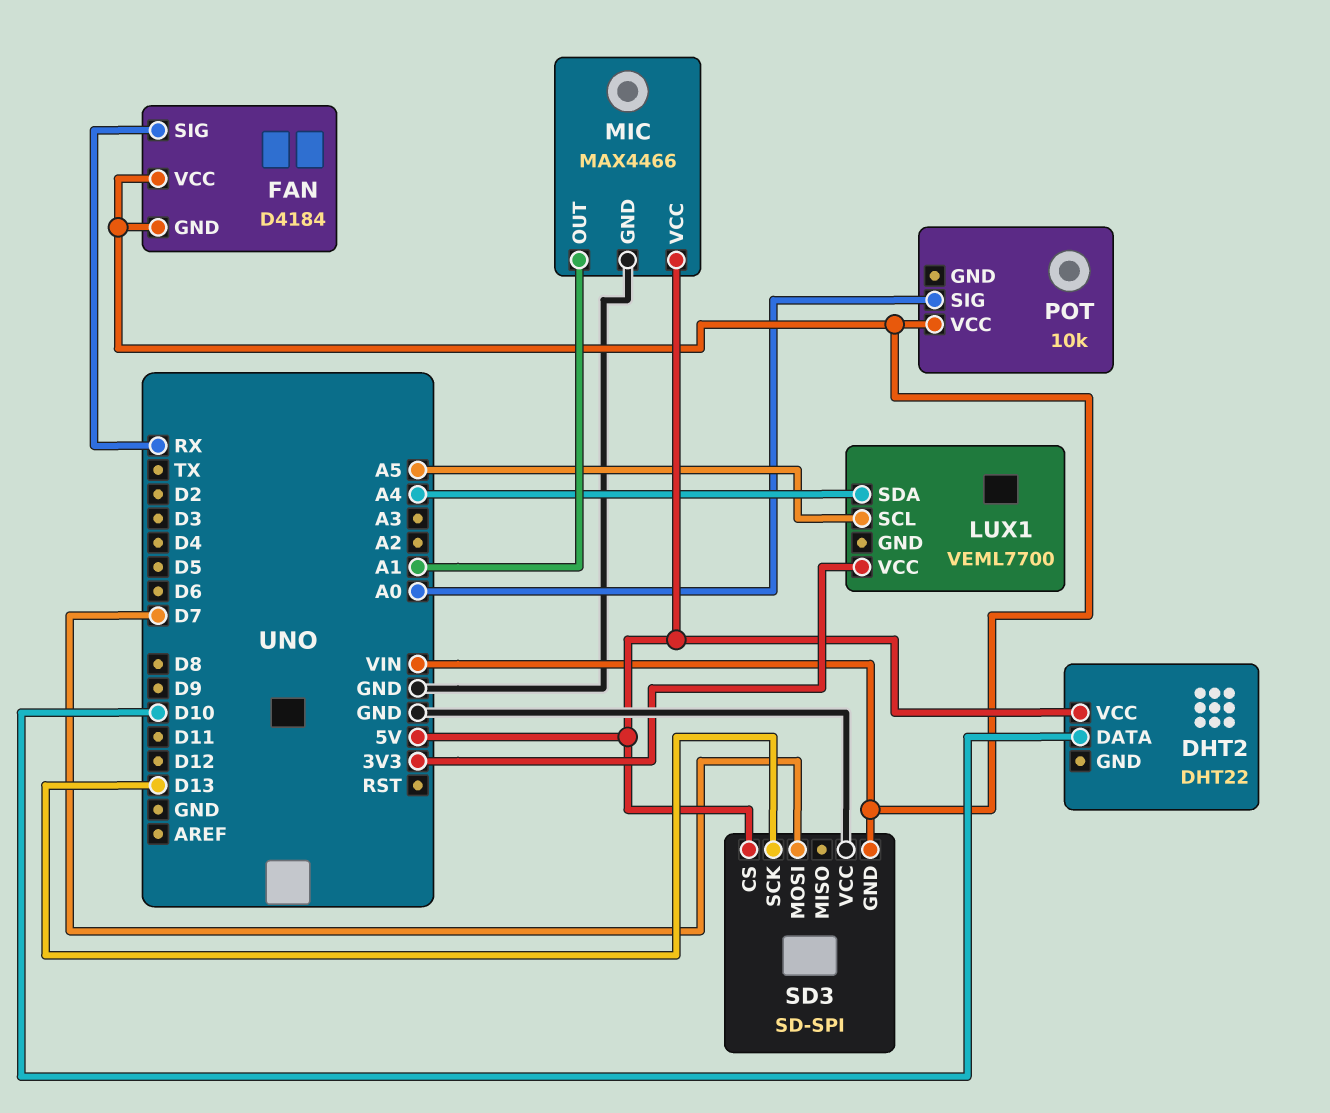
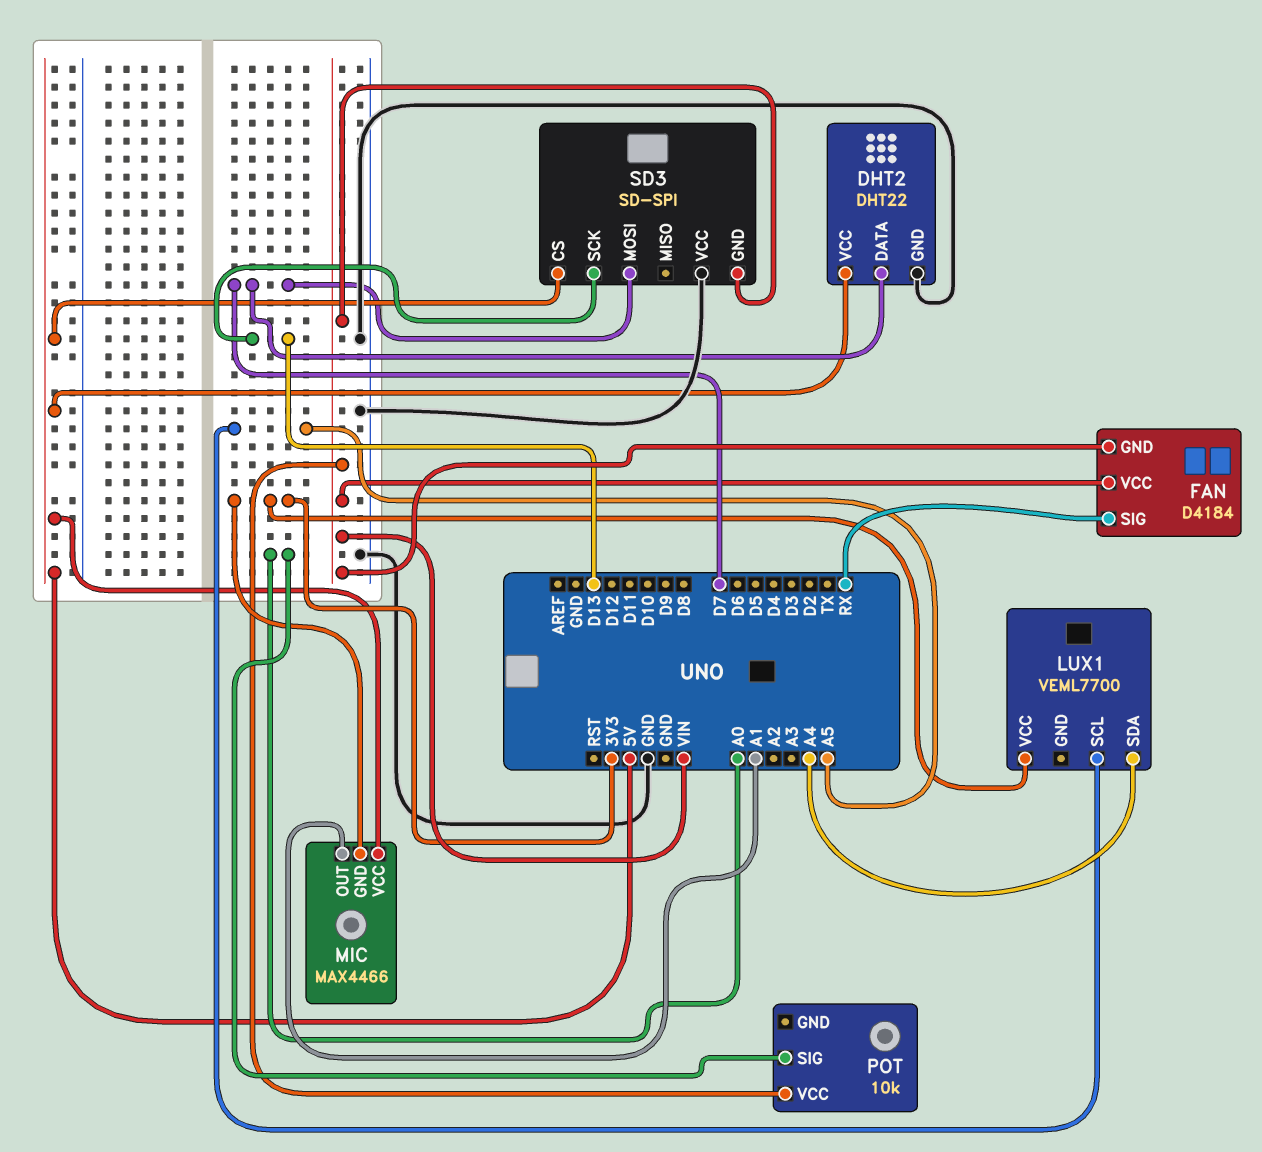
DHT2 pin DATA: D10 -> D7
DHT2 pin GND: none -> GND
MIC pin GND: GND -> 3V3

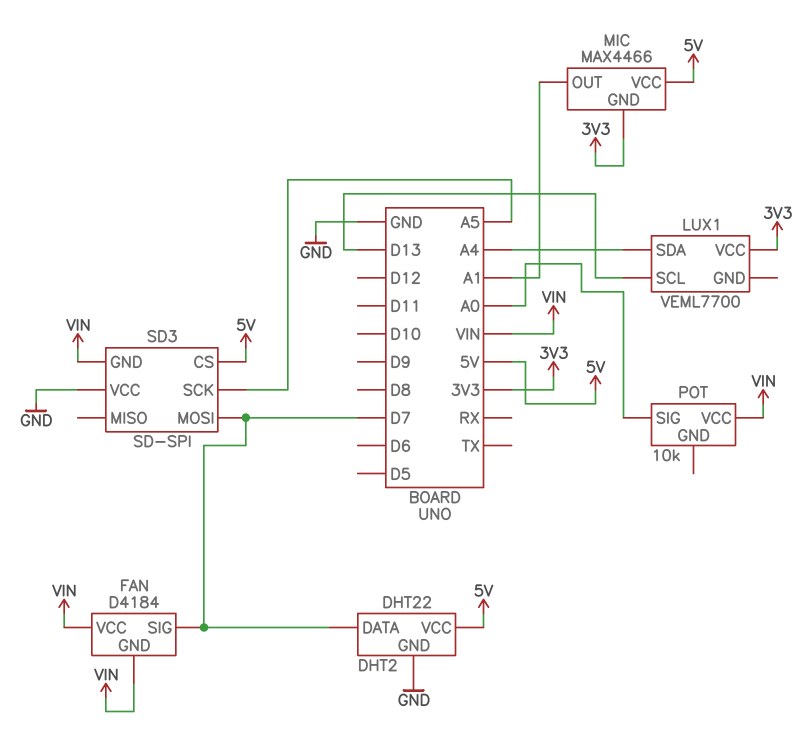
FAN pin SIG: RX -> D7
LUX1 pin SCL: A5 -> D13
SD3 pin SCK: D13 -> A5

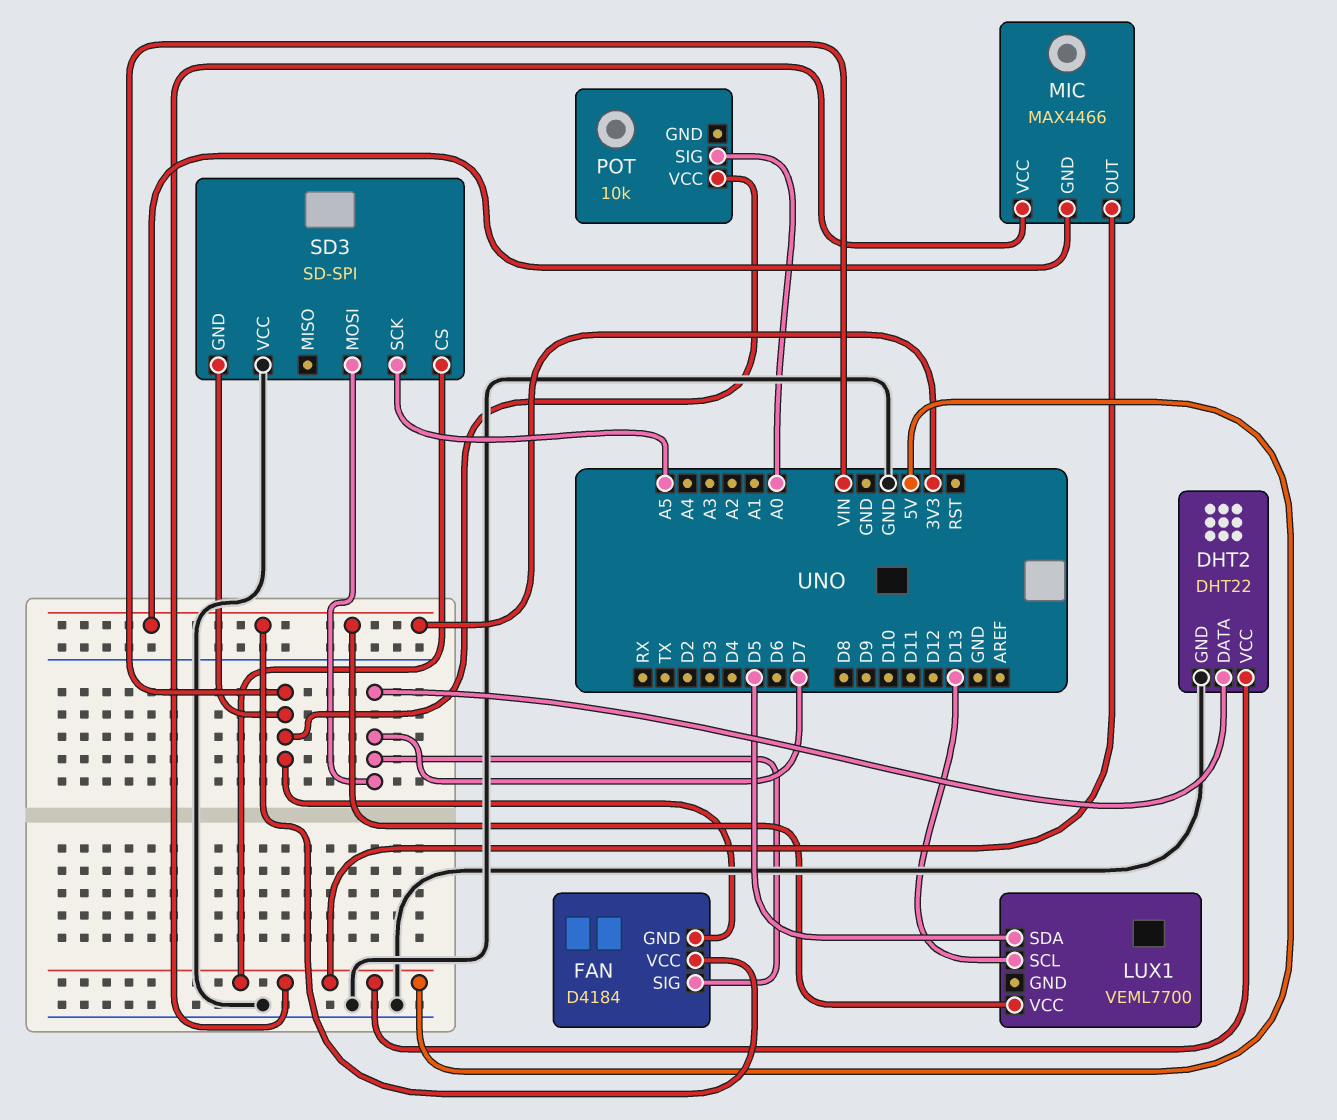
FAN pin VCC: VIN -> 3V3
LUX1 pin SDA: A4 -> D5
MIC pin OUT: A1 -> 5V

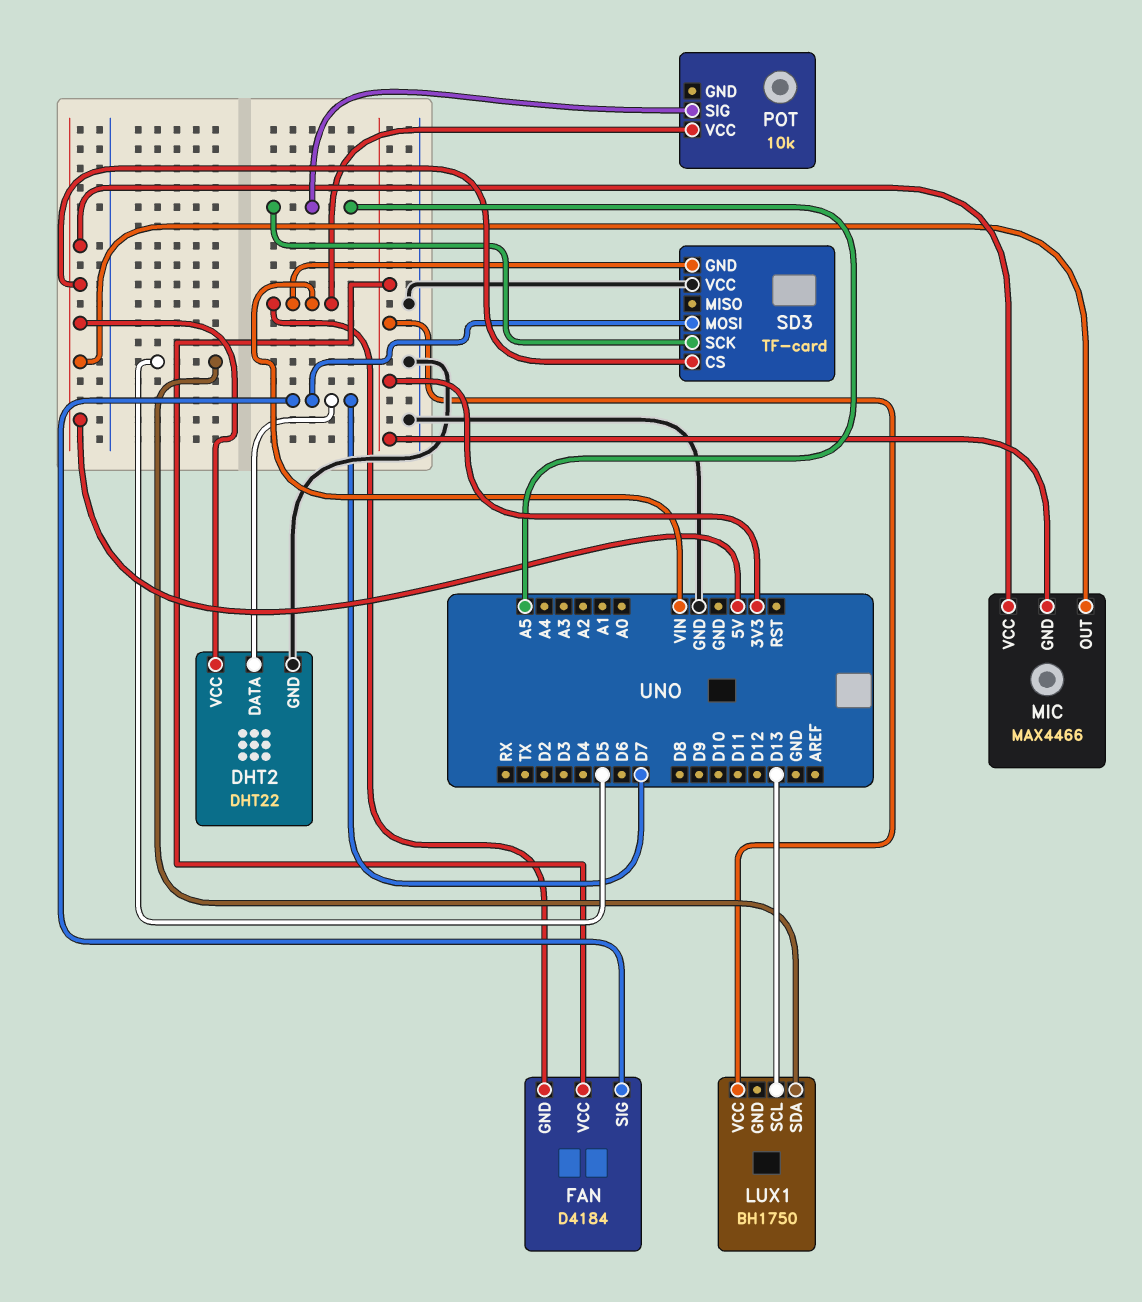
LUX1: VEML7700 -> BH1750
POT pin SIG: A0 -> A5
SD3: SD-SPI -> TF-card

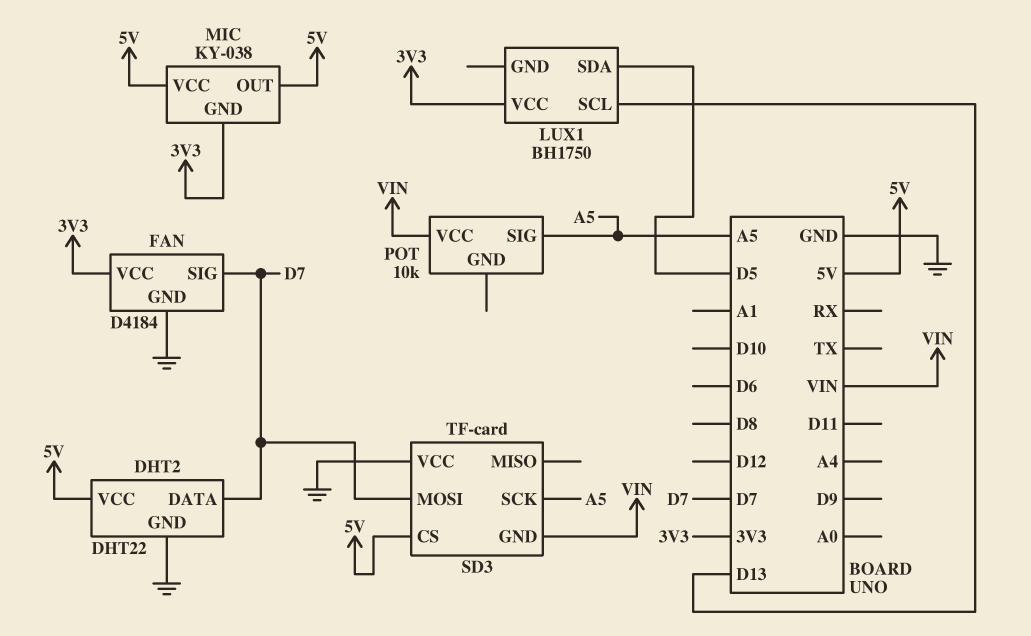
FAN pin GND: VIN -> GND
MIC: MAX4466 -> KY-038

